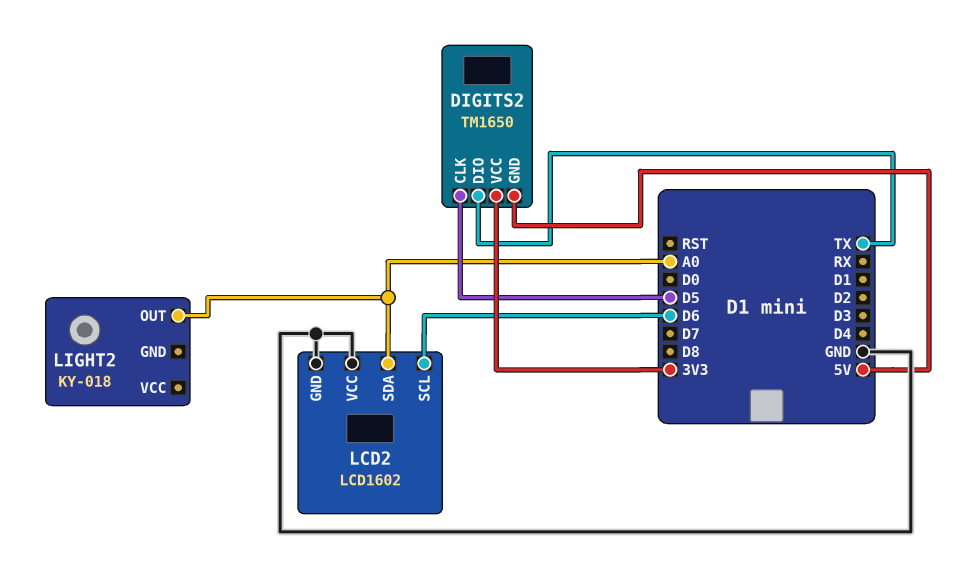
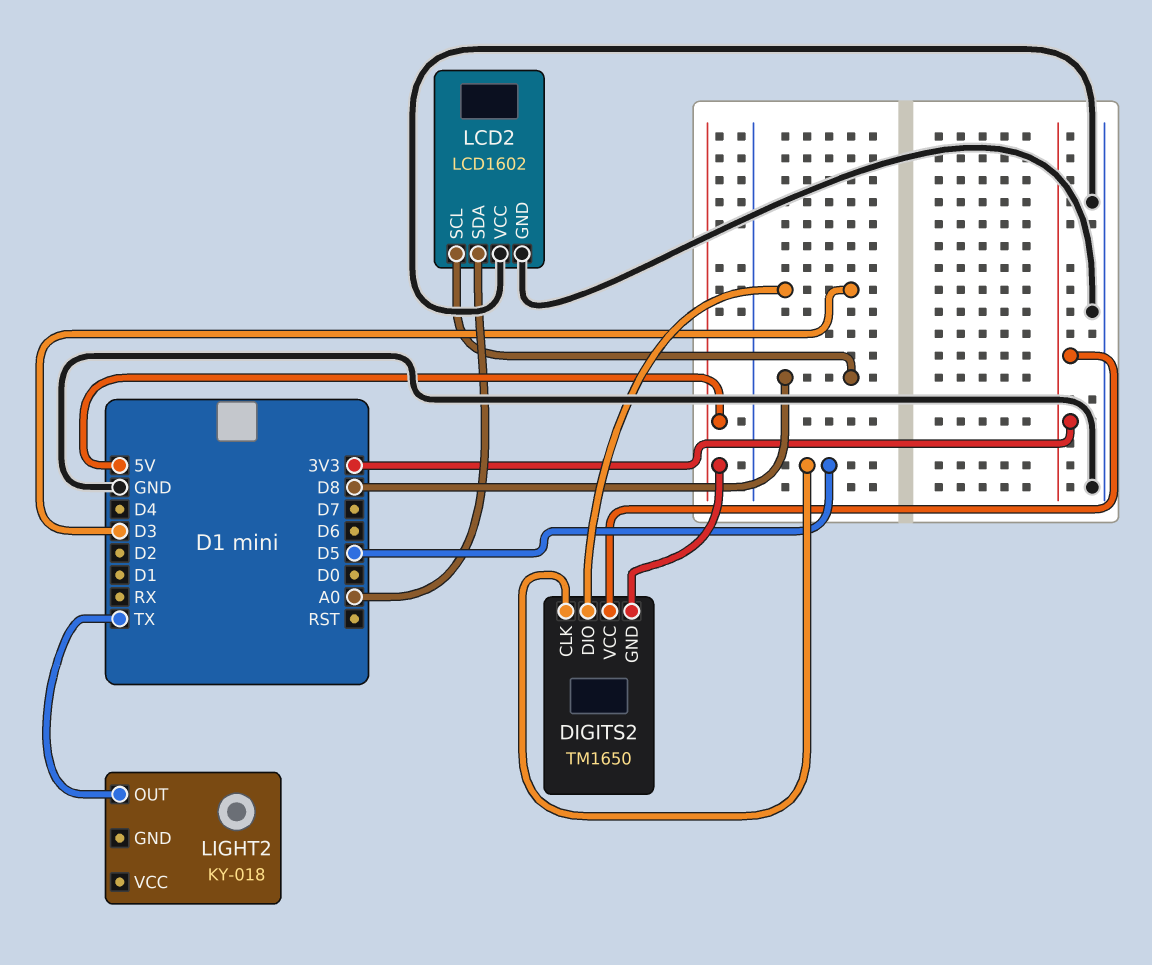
DIGITS2 pin DIO: TX -> D3
LCD2 pin SCL: D6 -> D8
LIGHT2 pin OUT: A0 -> TX

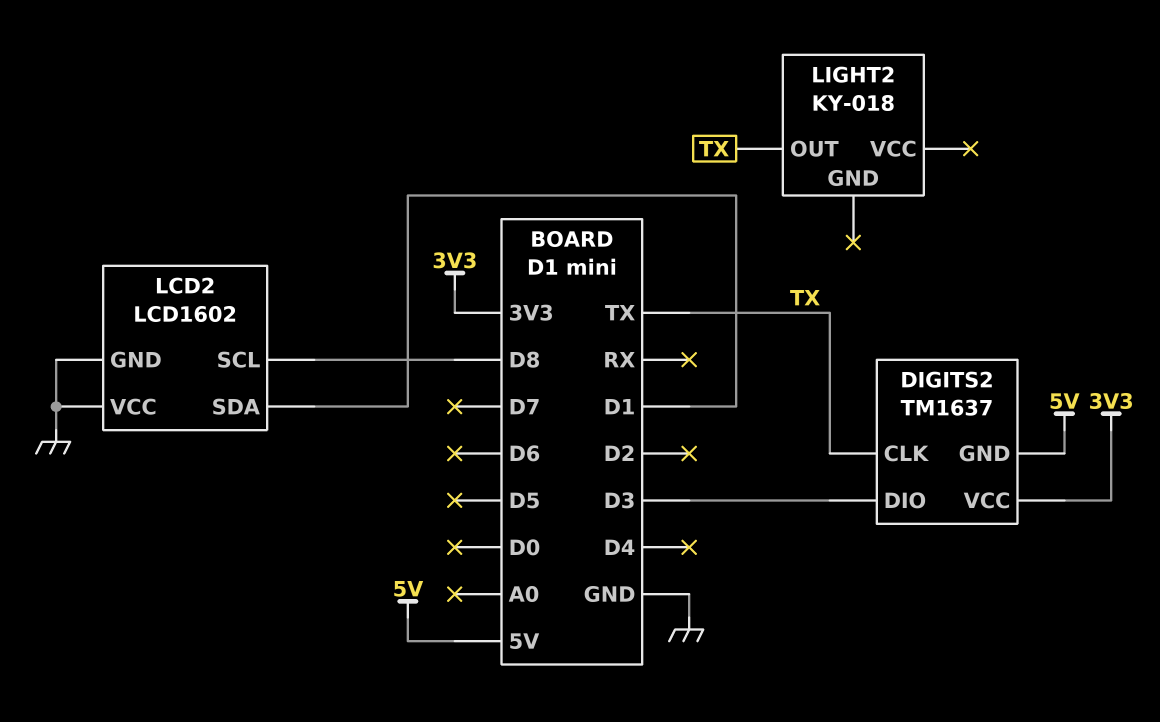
DIGITS2: TM1650 -> TM1637
DIGITS2 pin CLK: D5 -> TX
LCD2 pin SDA: A0 -> D1

